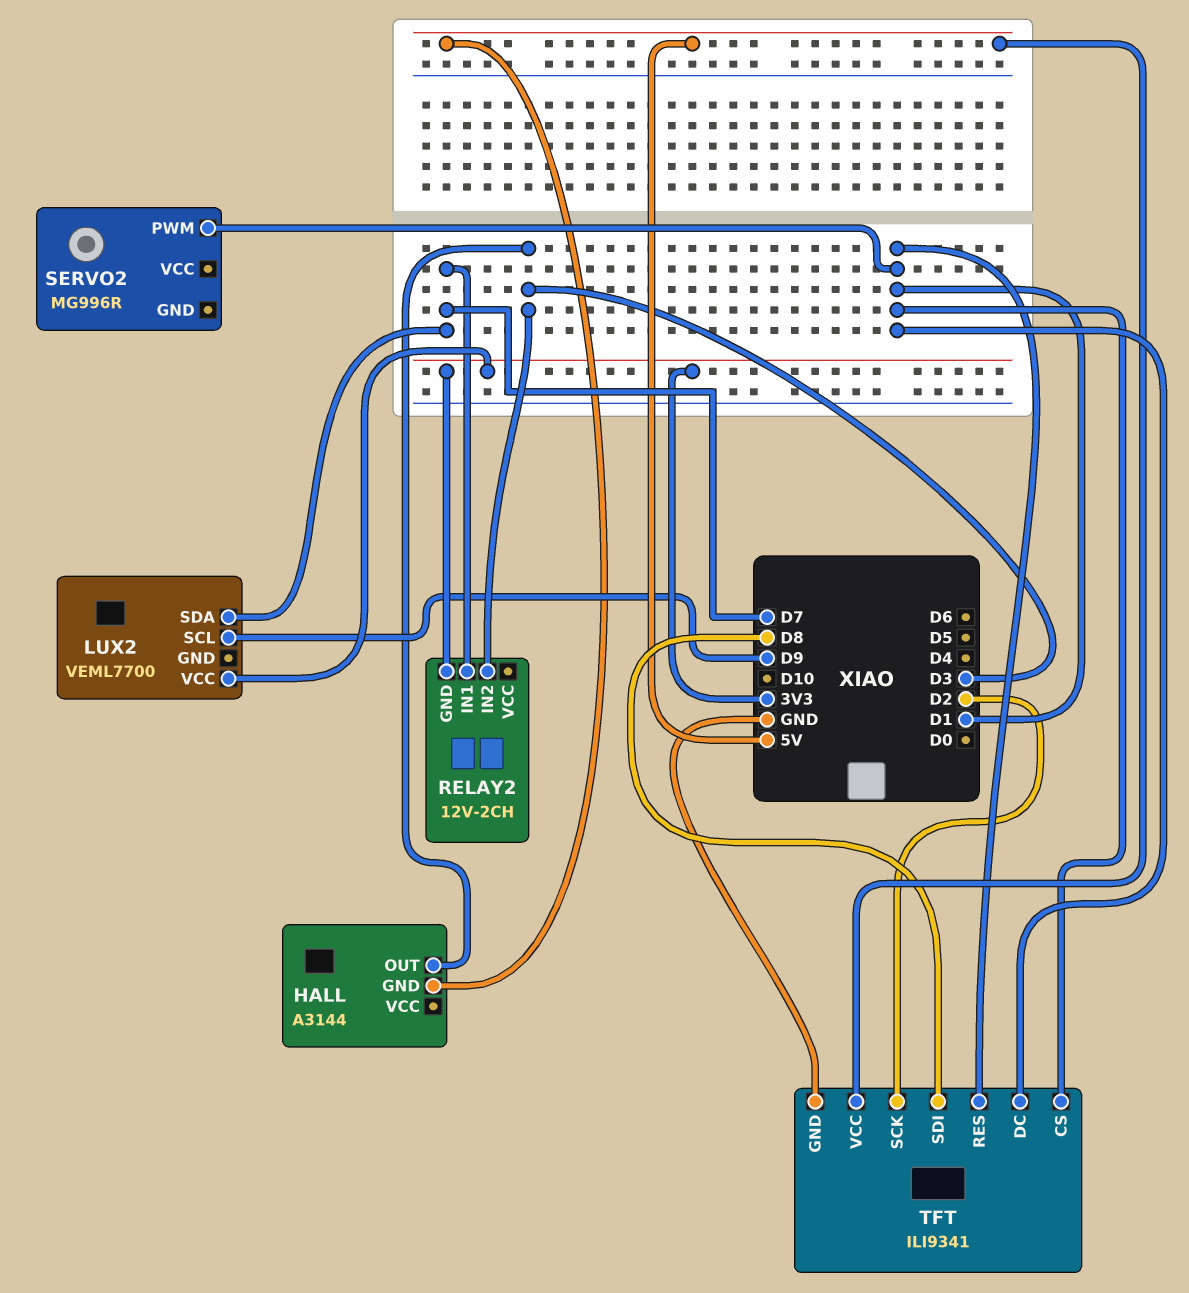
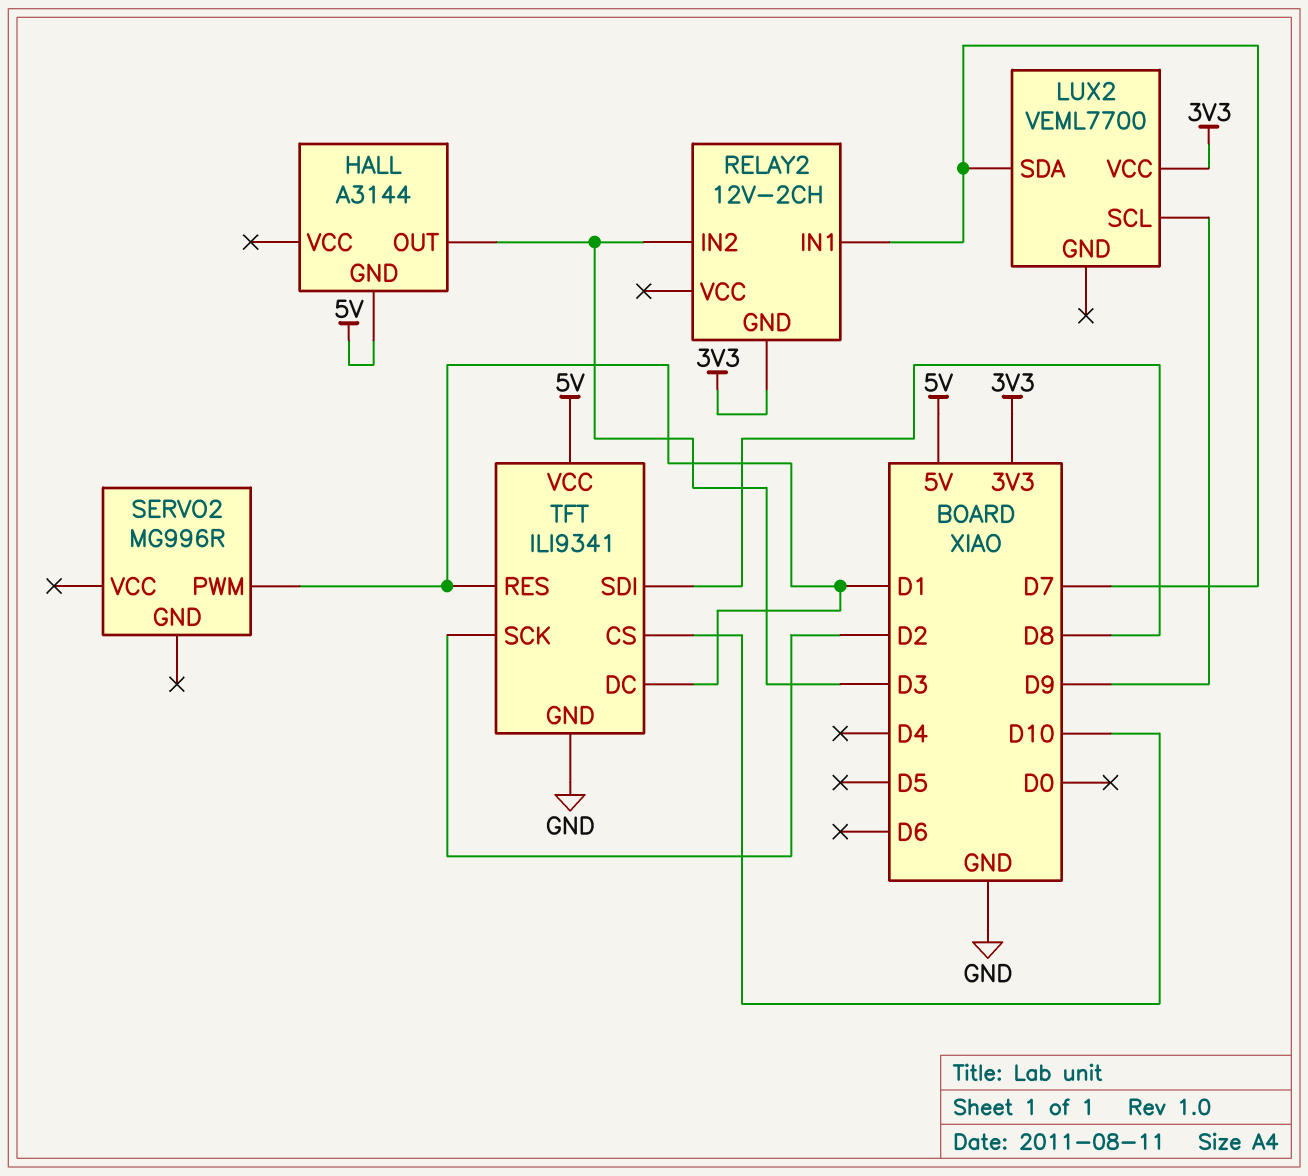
TFT pin CS: D1 -> D10

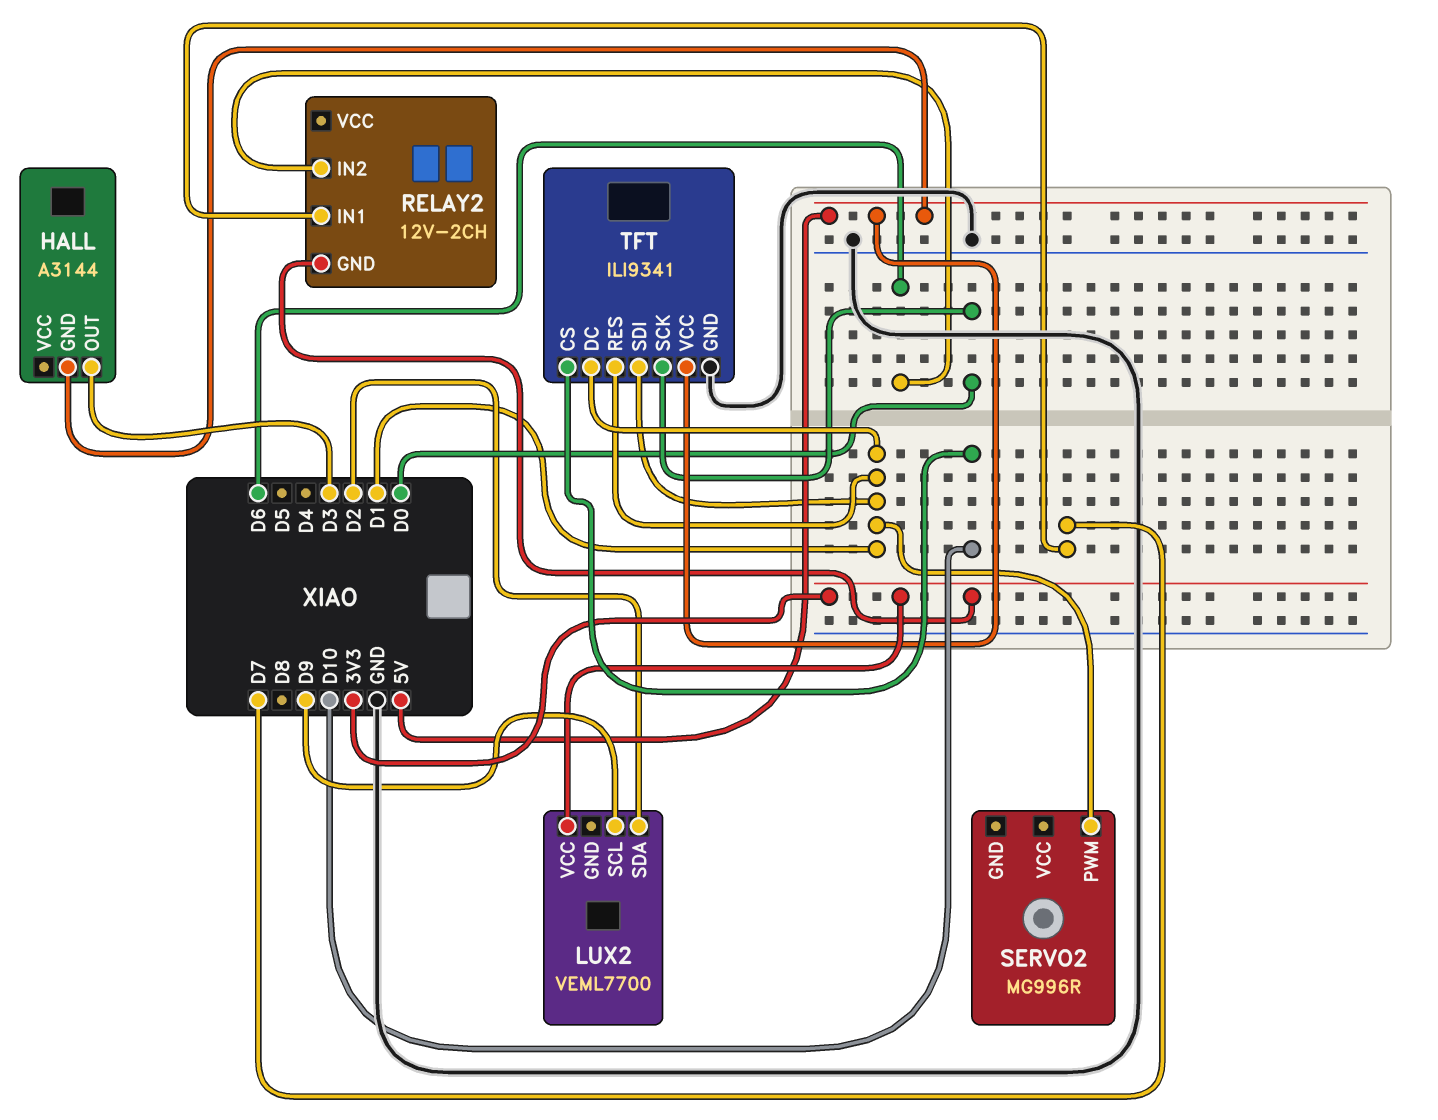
LUX2 pin SDA: D7 -> D2
RELAY2 pin IN2: D3 -> D6
TFT pin SCK: D2 -> D0
TFT pin SDI: D8 -> D1

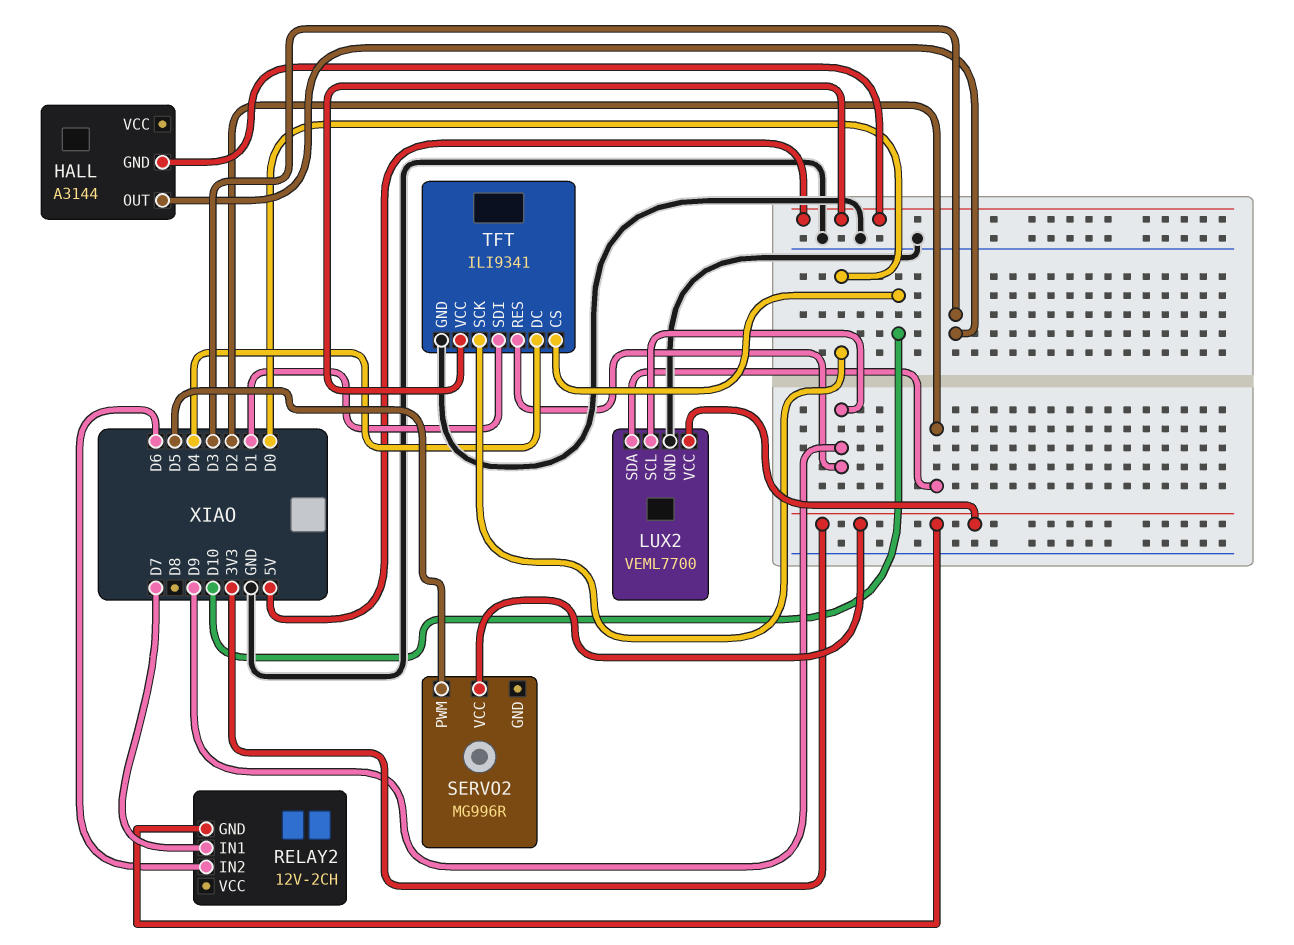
LUX2 pin GND: none -> GND
SERVO2 pin PWM: D1 -> D5
SERVO2 pin VCC: none -> 3V3
TFT pin DC: D1 -> D4
TFT pin RES: D1 -> D9

